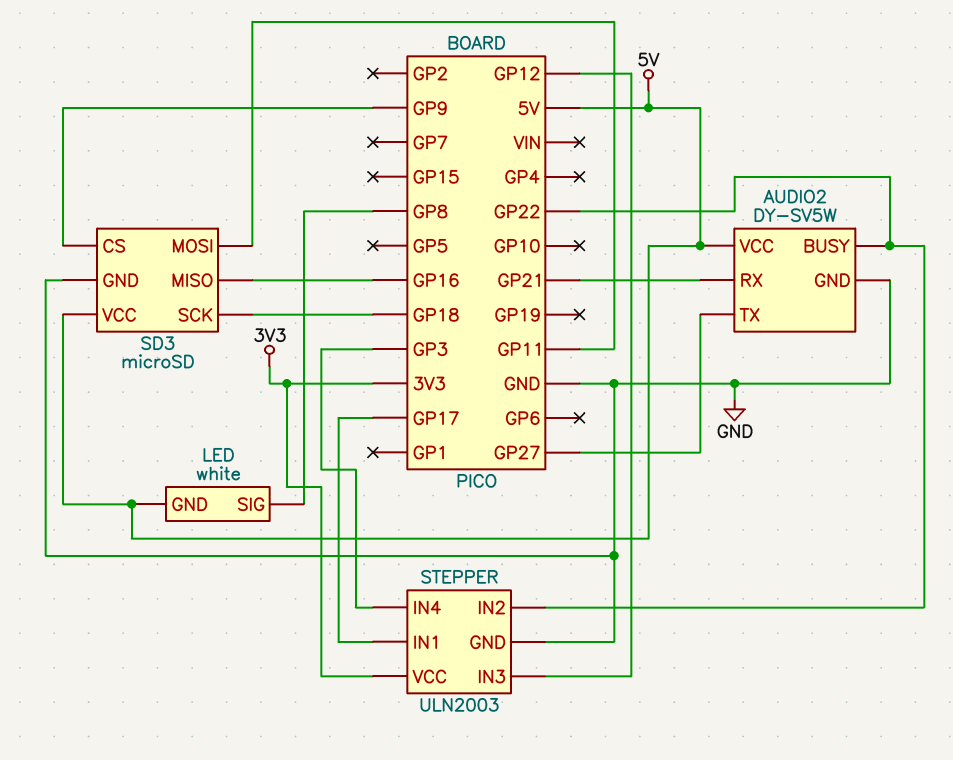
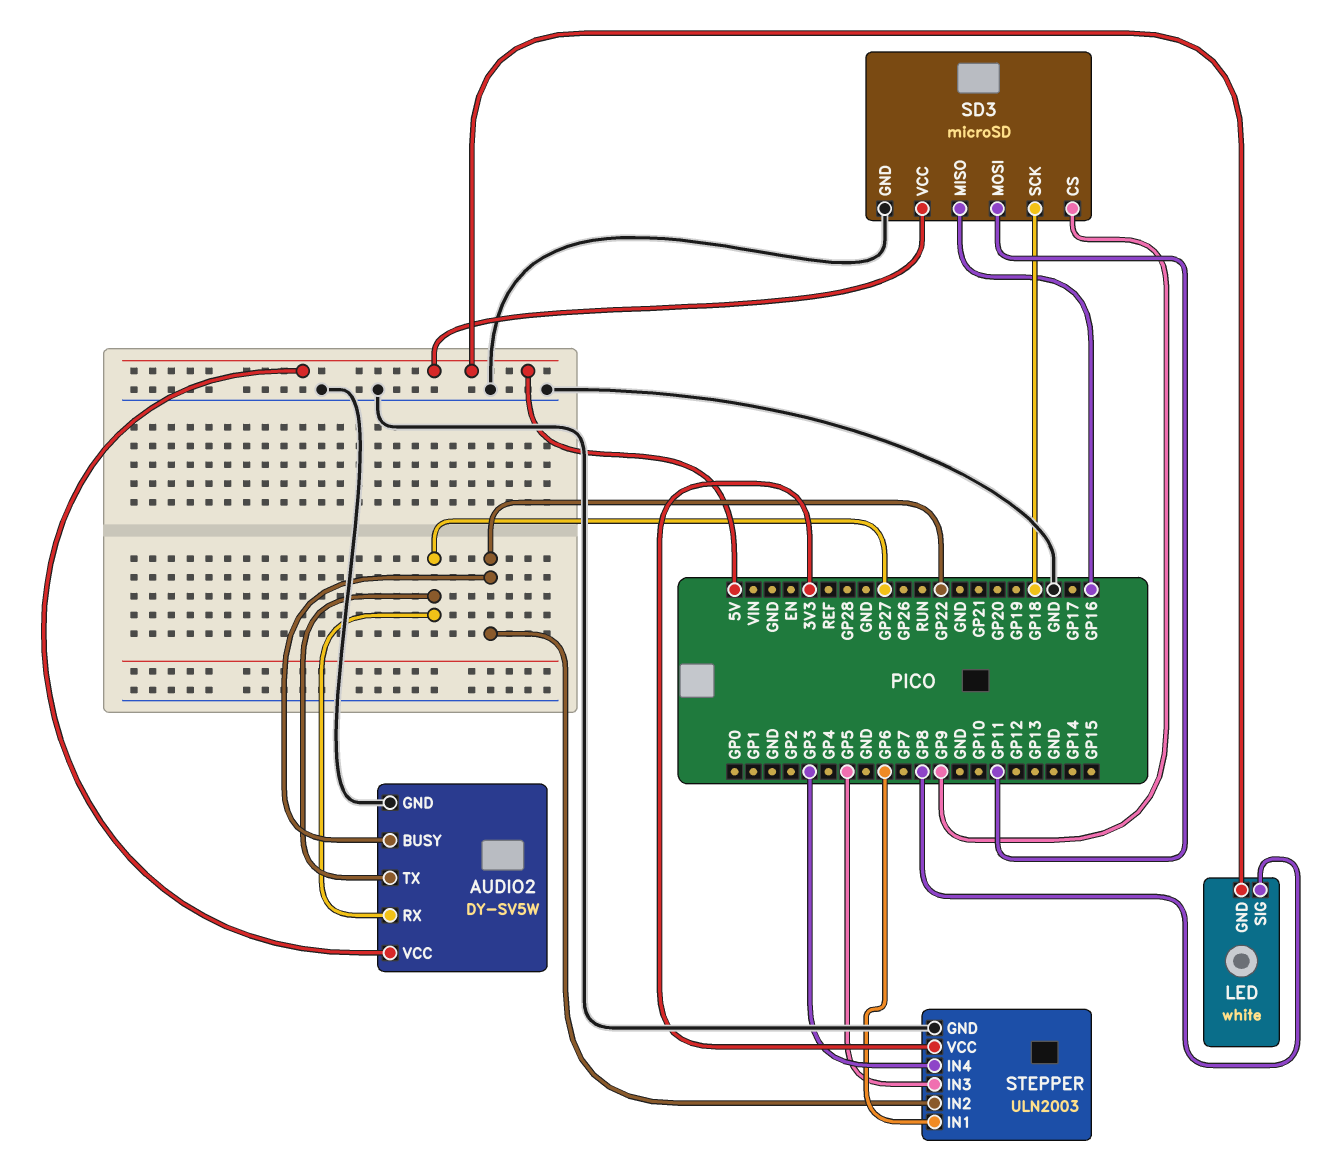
AUDIO2 pin RX: GP21 -> GP27
STEPPER pin IN1: GP17 -> GP6
STEPPER pin IN3: GP12 -> GP5

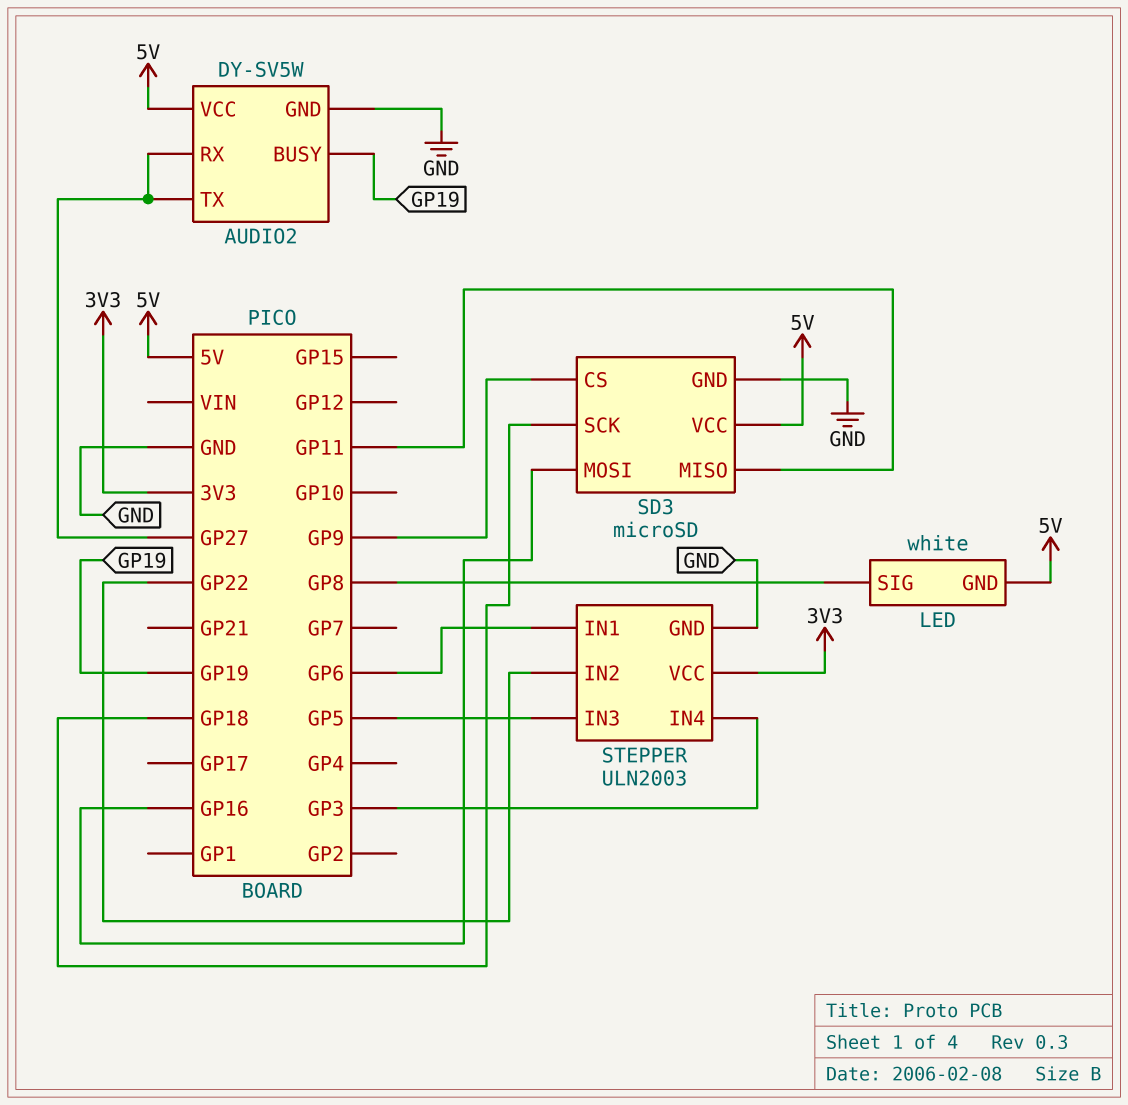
AUDIO2 pin BUSY: GP22 -> GP19
SD3 pin MISO: GP16 -> GP11
SD3 pin MOSI: GP11 -> GP16

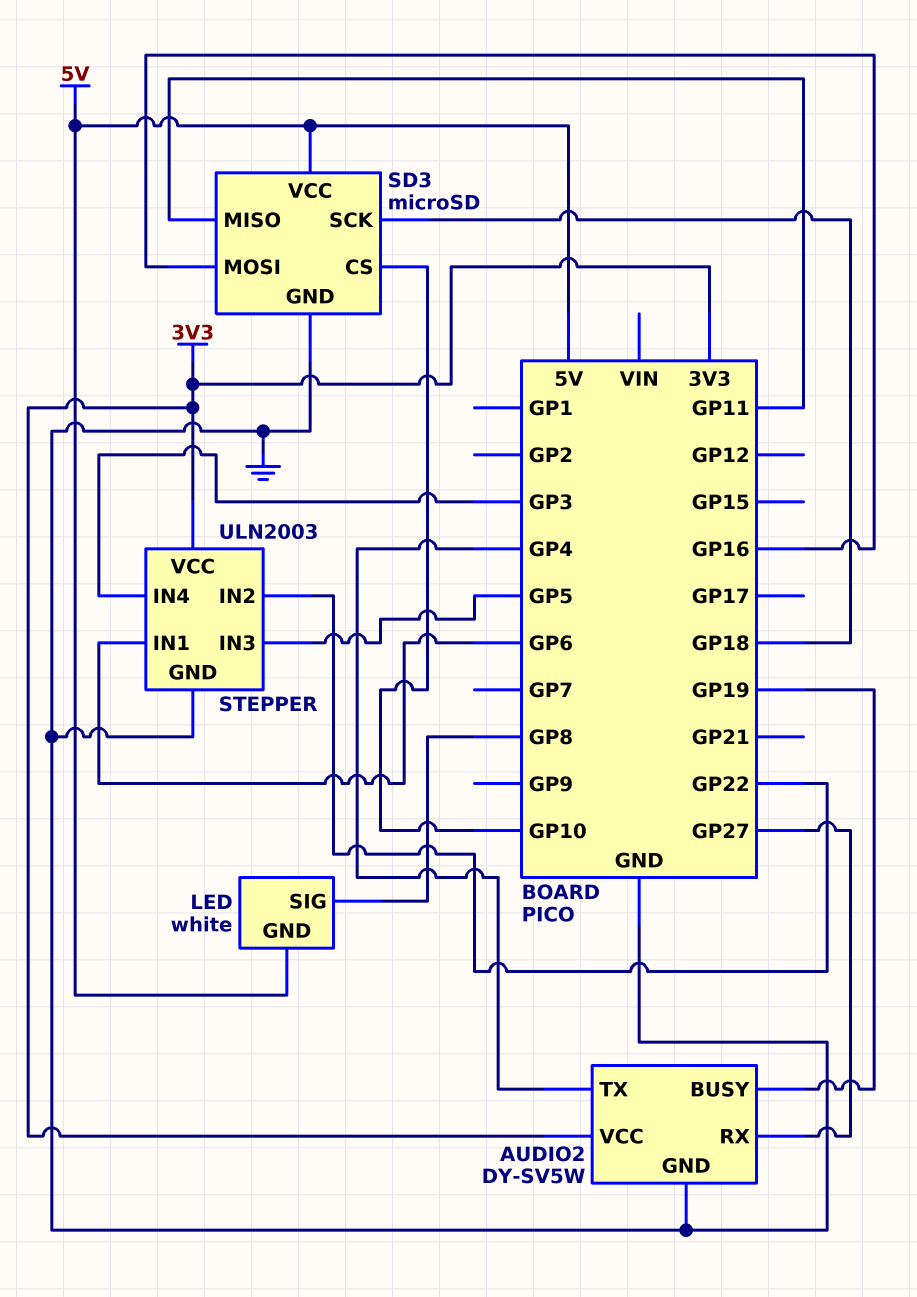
AUDIO2 pin TX: GP27 -> GP4
AUDIO2 pin VCC: 5V -> 3V3
SD3 pin CS: GP9 -> GP10

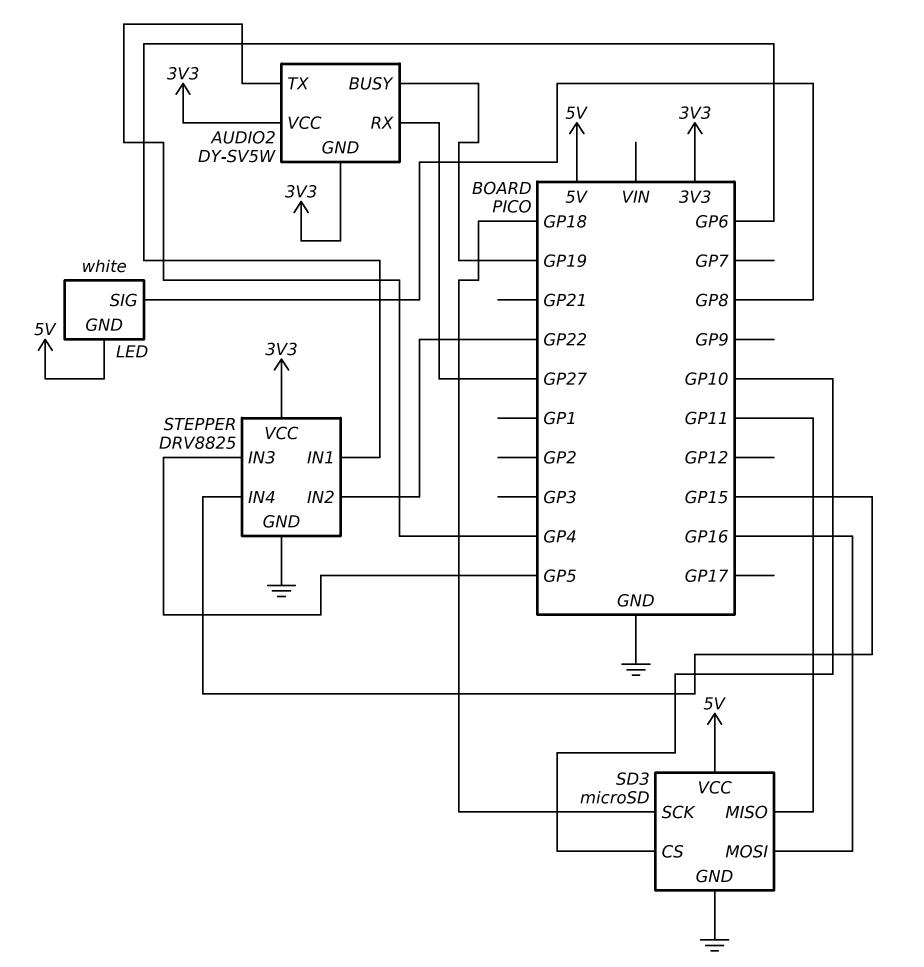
AUDIO2 pin GND: GND -> 3V3
STEPPER: ULN2003 -> DRV8825
STEPPER pin IN4: GP3 -> GP15

